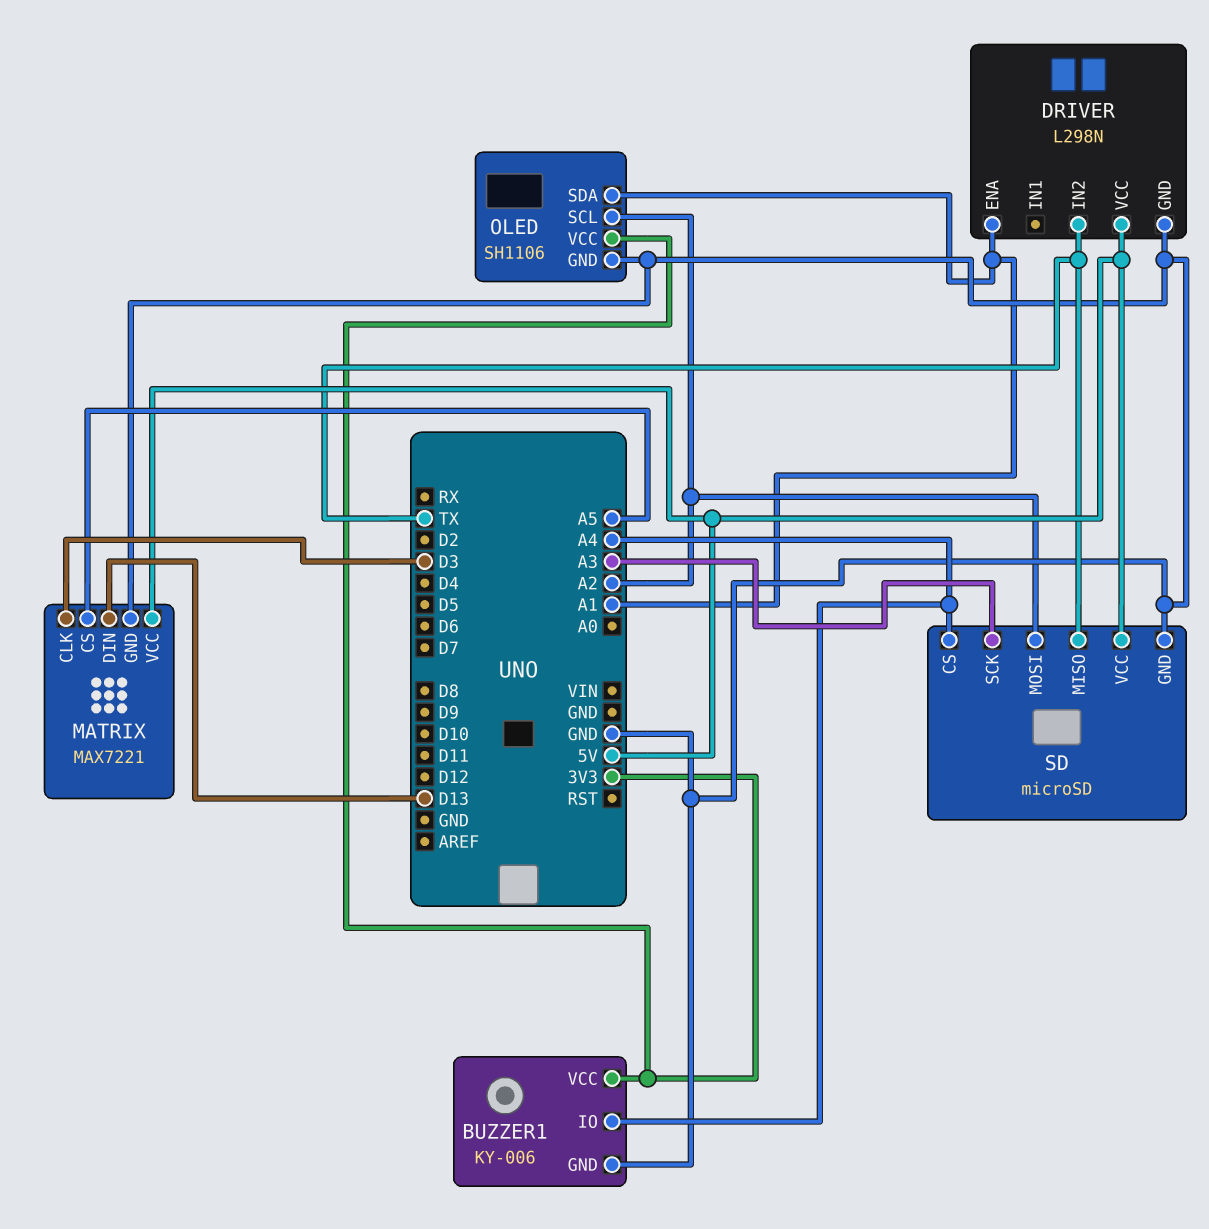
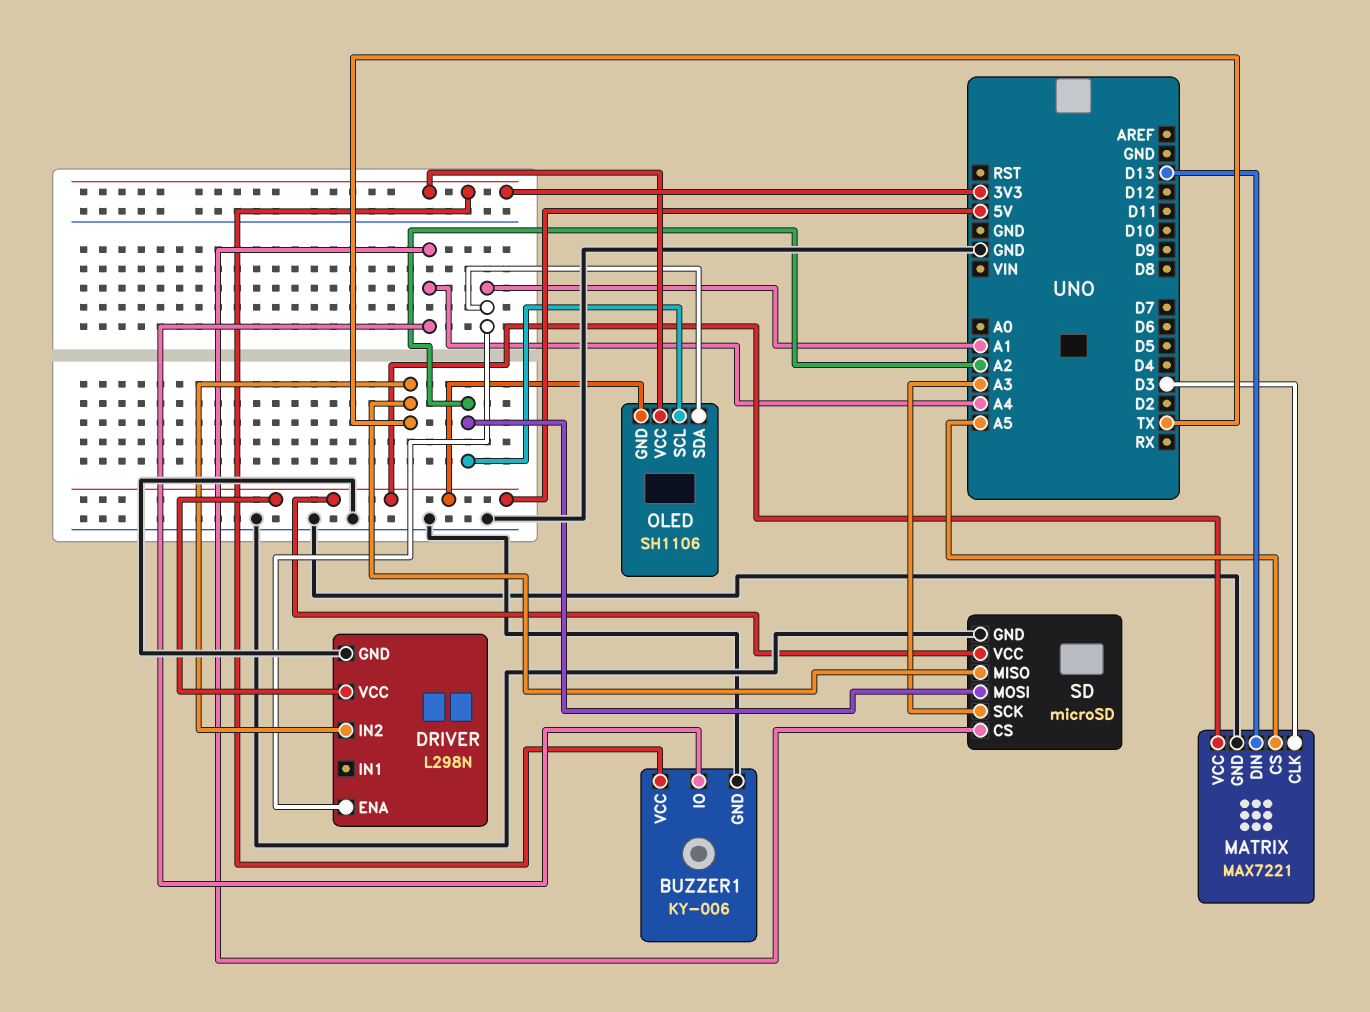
OLED pin GND: GND -> 5V

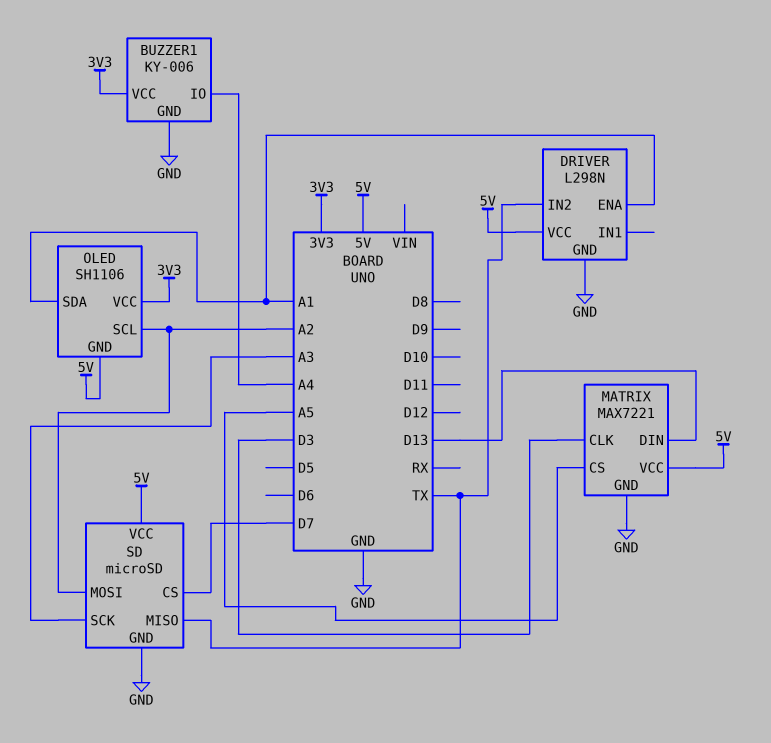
SD pin CS: A4 -> D7

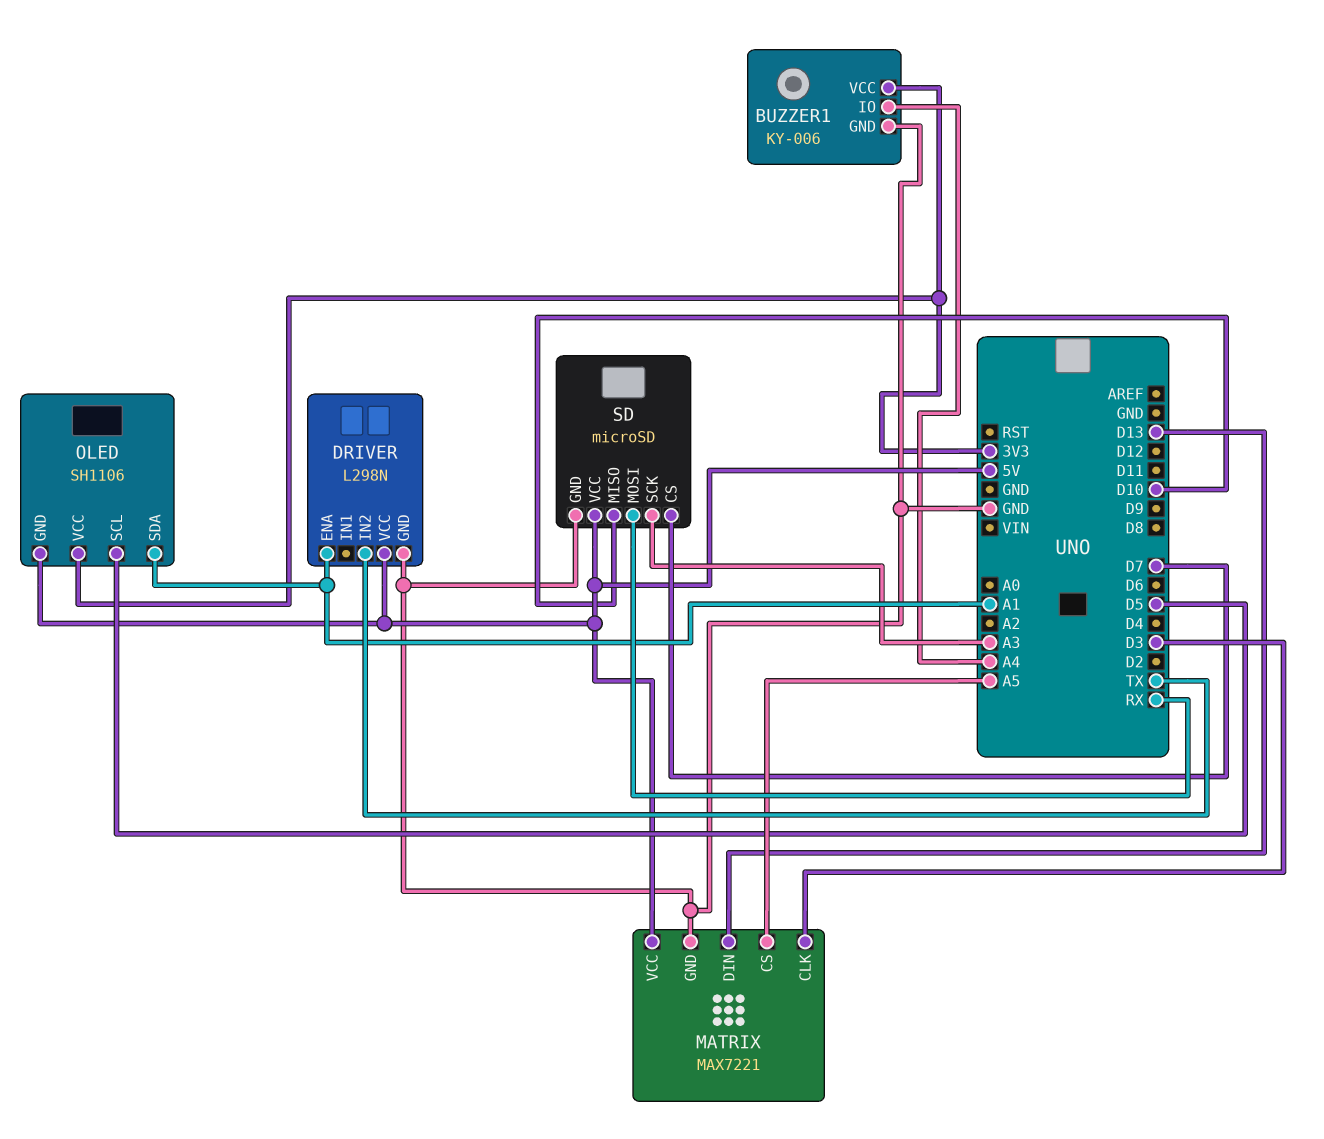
OLED pin SCL: A2 -> D5
SD pin MISO: TX -> D10
SD pin MOSI: A2 -> RX

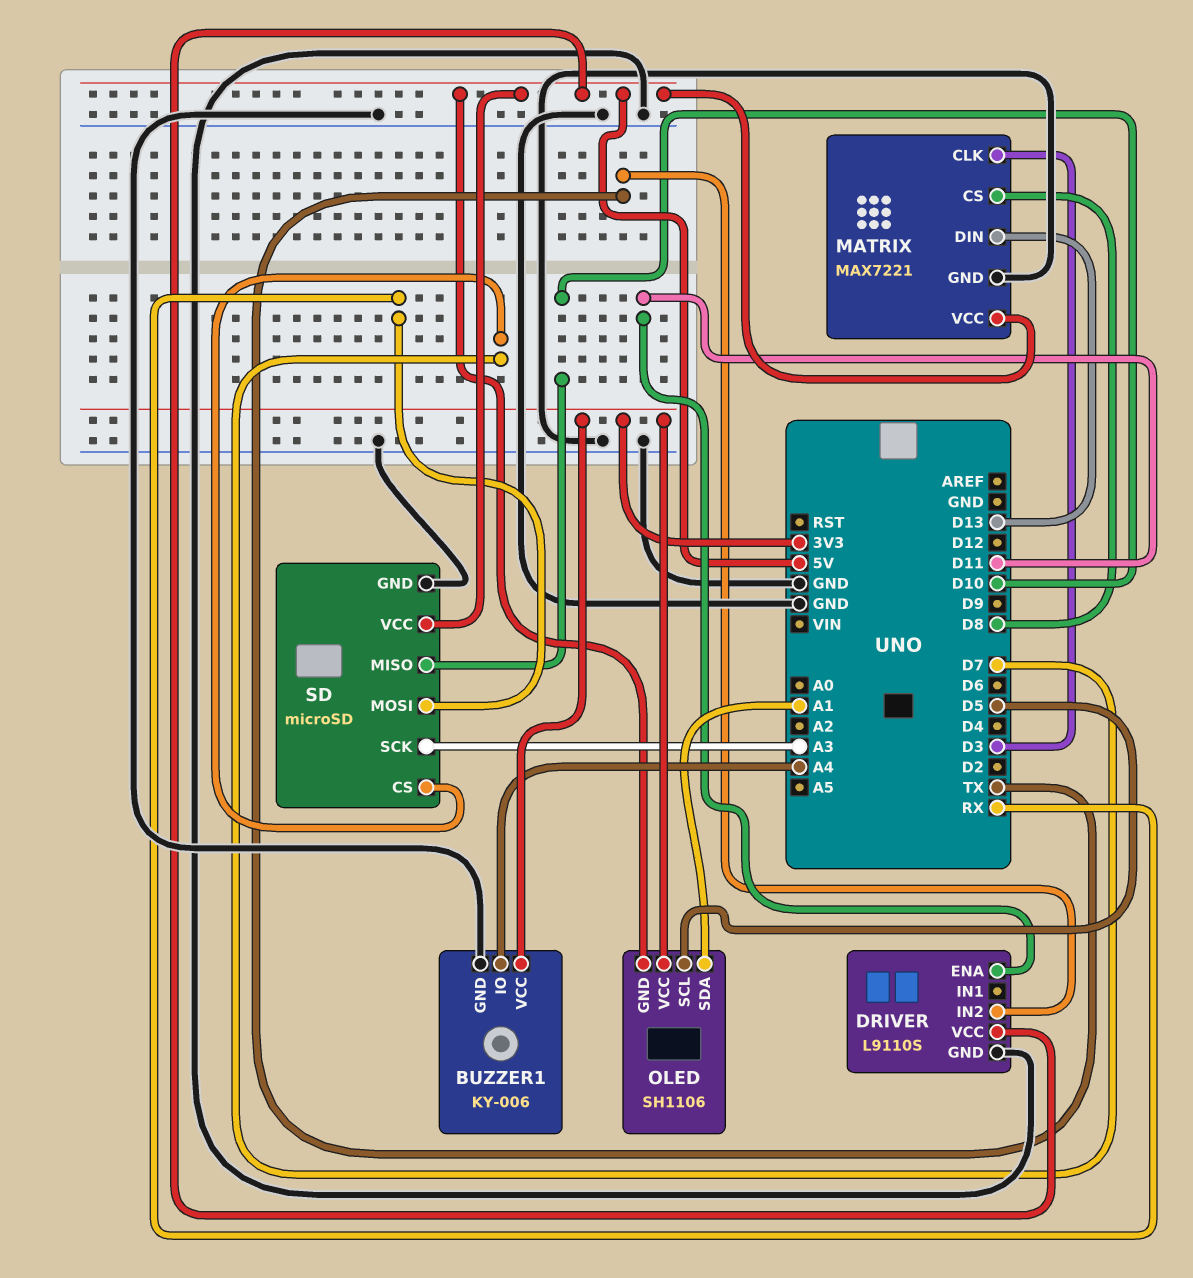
DRIVER: L298N -> L9110S
DRIVER pin ENA: A1 -> D11
MATRIX pin CS: A5 -> D8

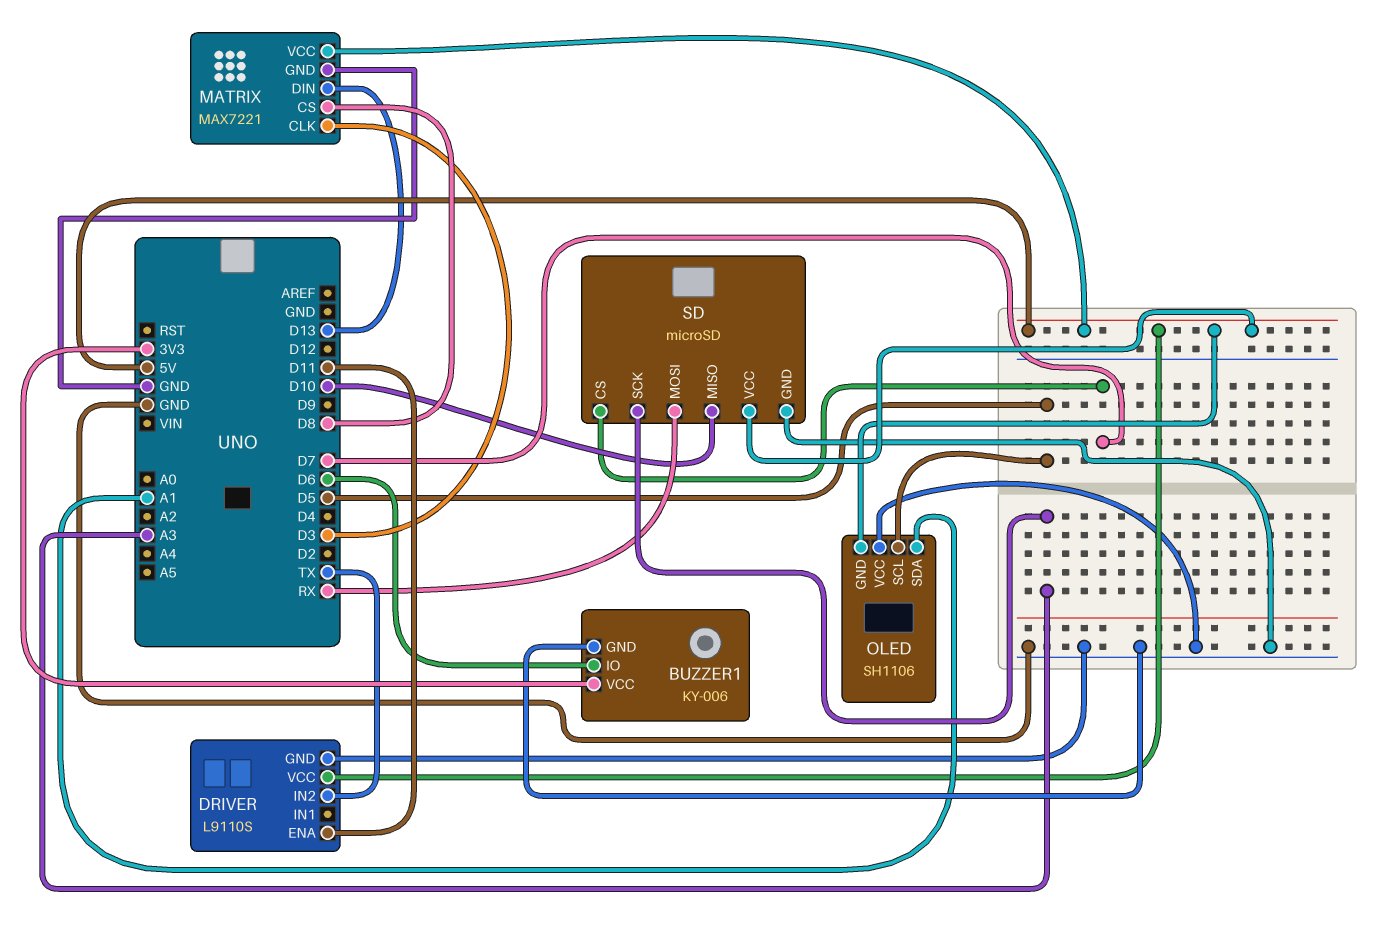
BUZZER1 pin IO: A4 -> D6
OLED pin VCC: 3V3 -> GND

